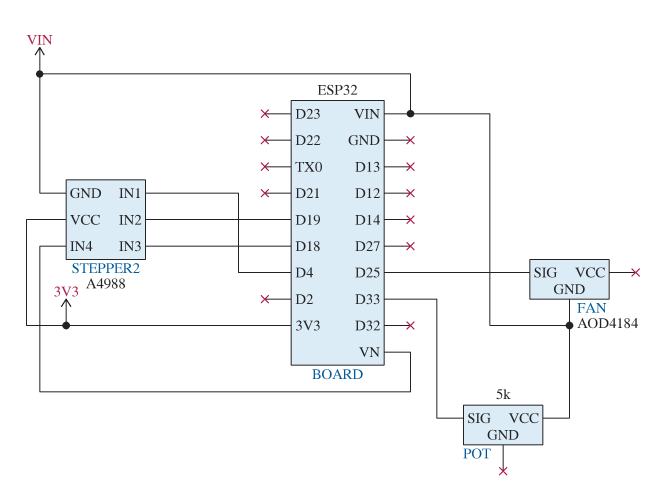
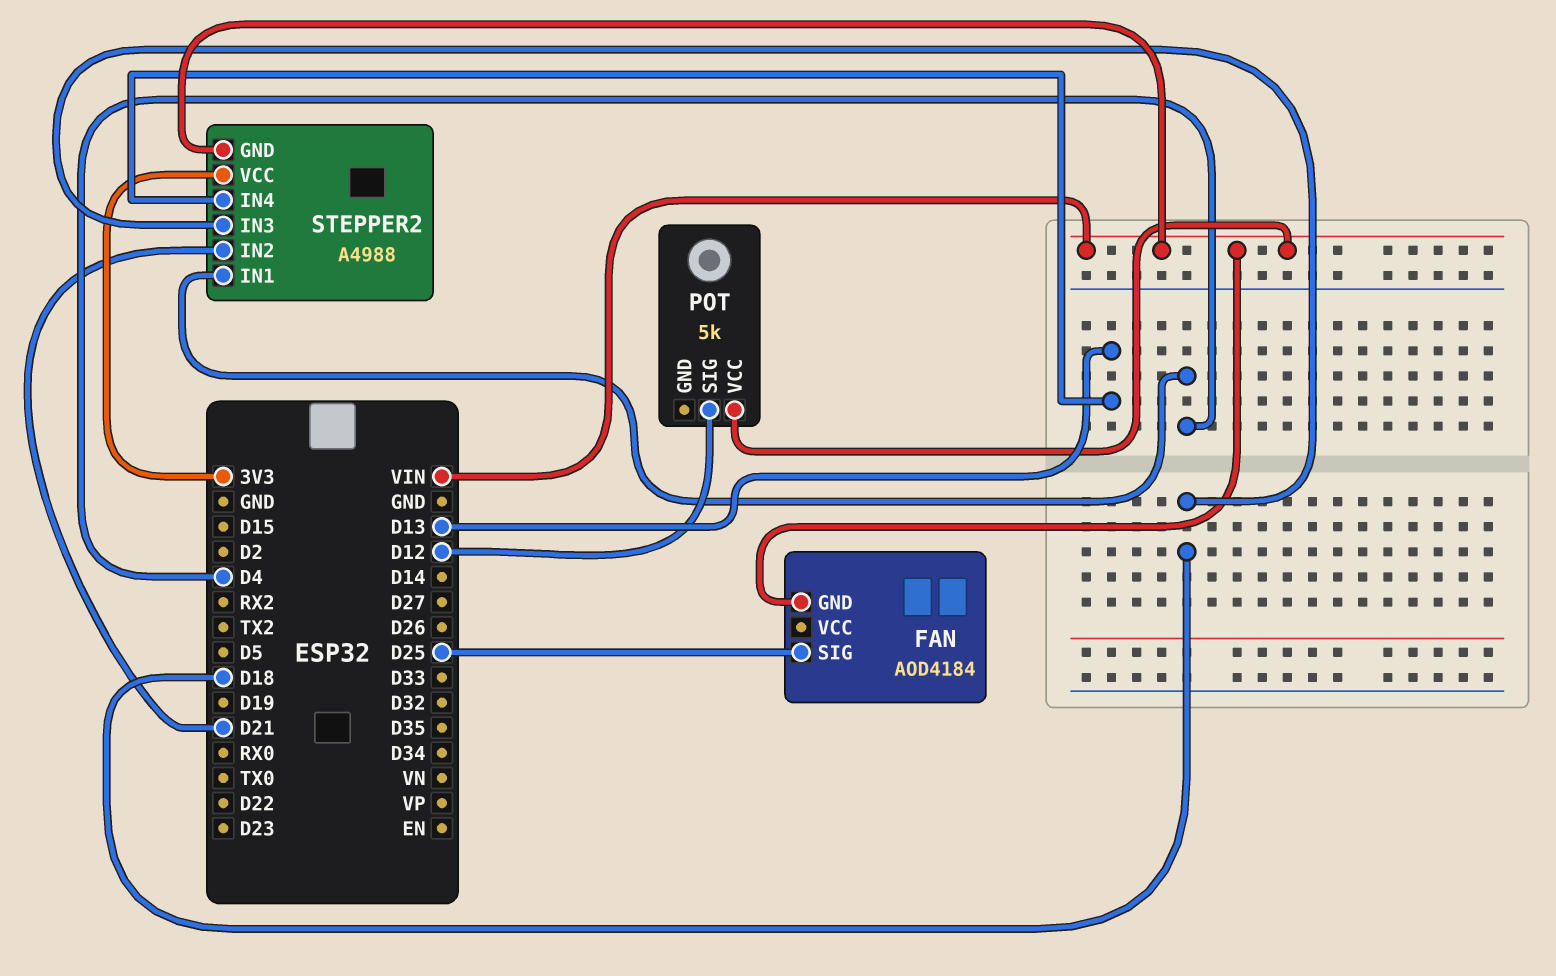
POT pin SIG: D33 -> D12
STEPPER2 pin IN2: D19 -> D21
STEPPER2 pin IN4: VN -> D13

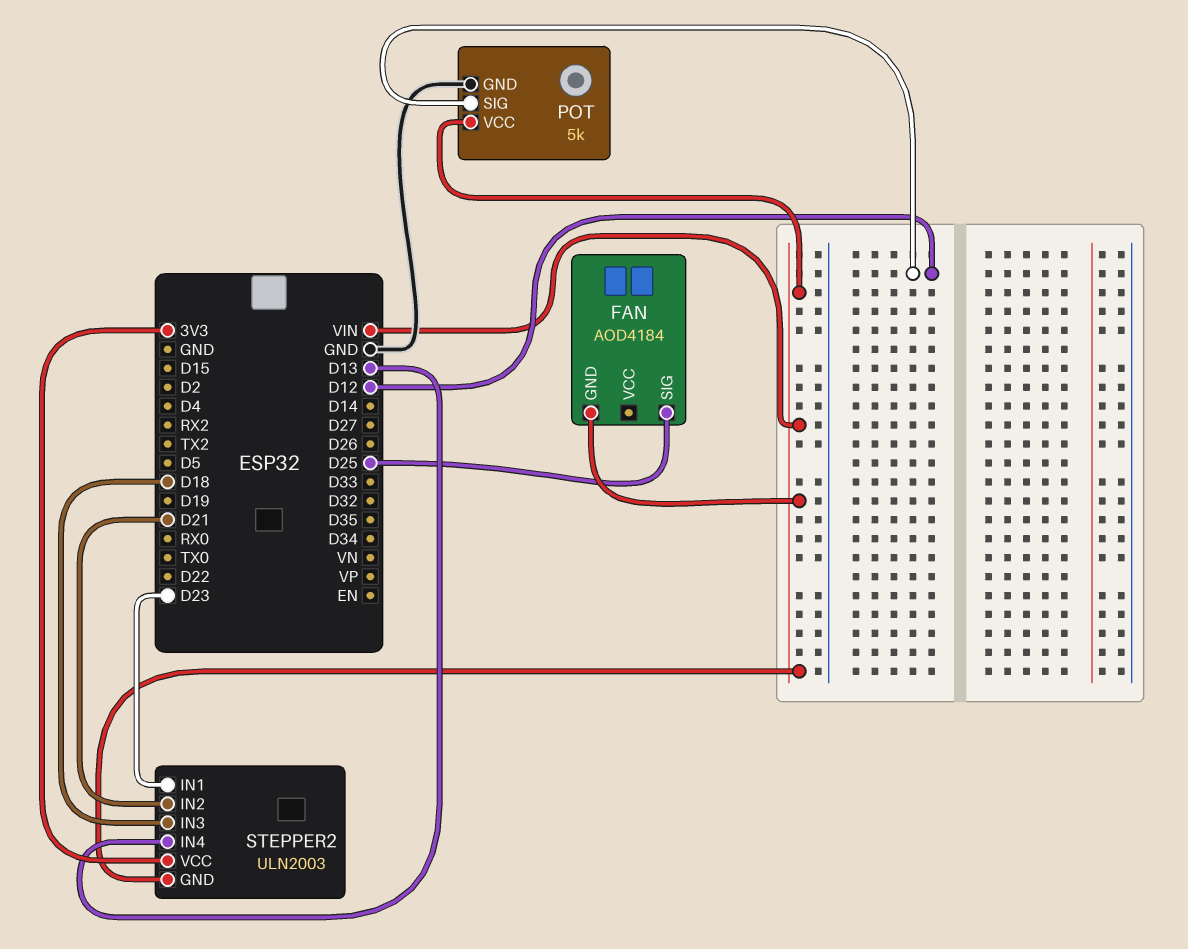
POT pin GND: none -> GND
STEPPER2: A4988 -> ULN2003
STEPPER2 pin IN1: D4 -> D23

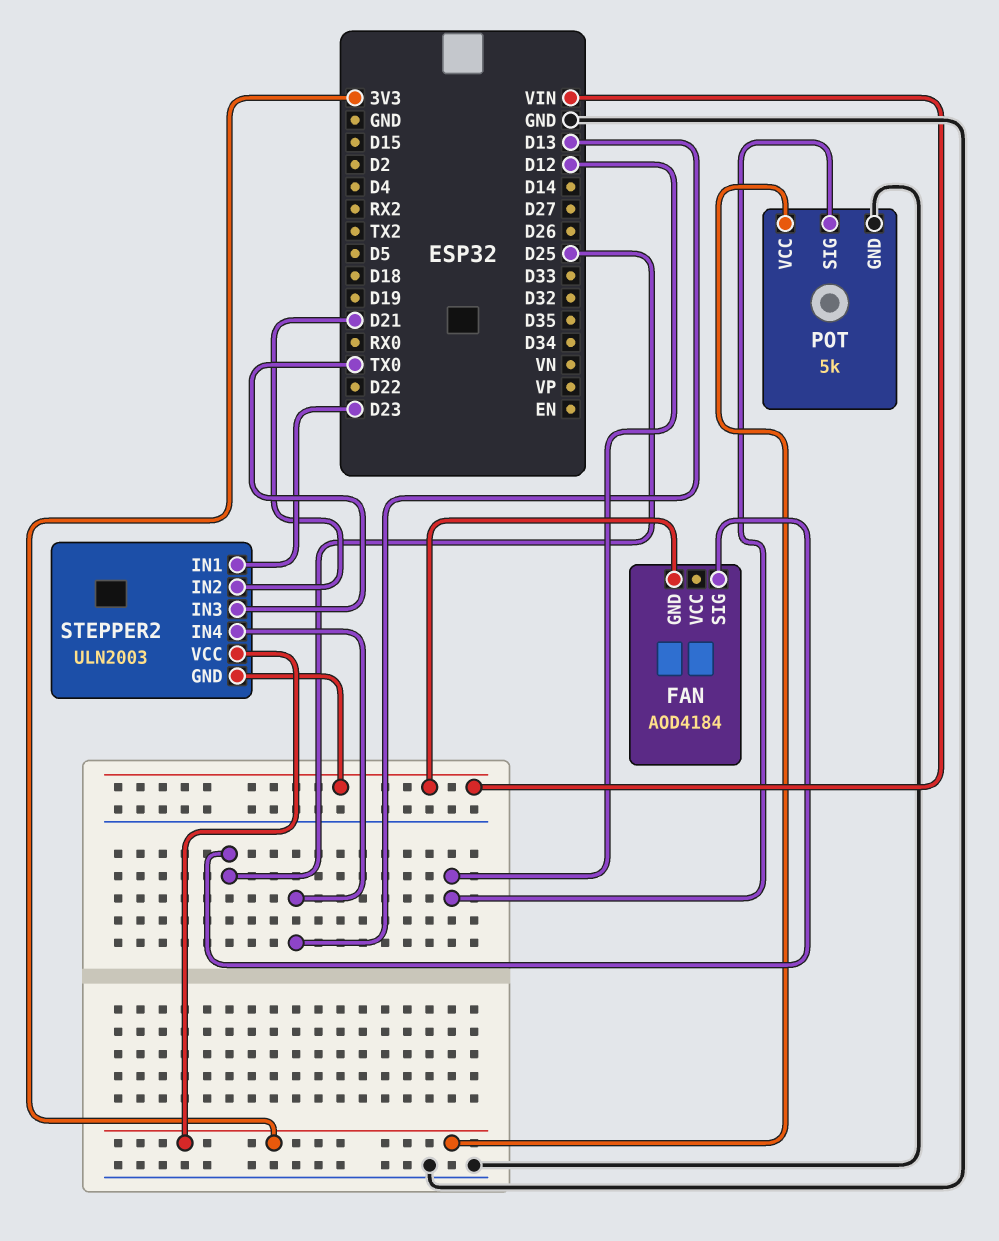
POT pin VCC: VIN -> 3V3
STEPPER2 pin IN3: D18 -> TX0

